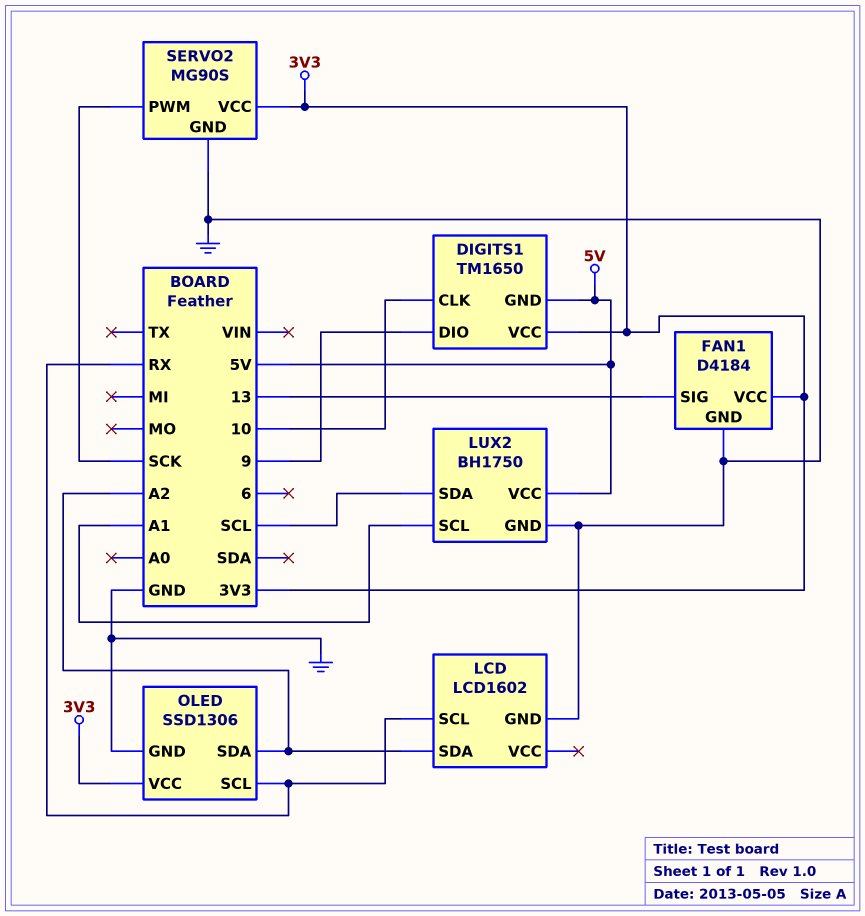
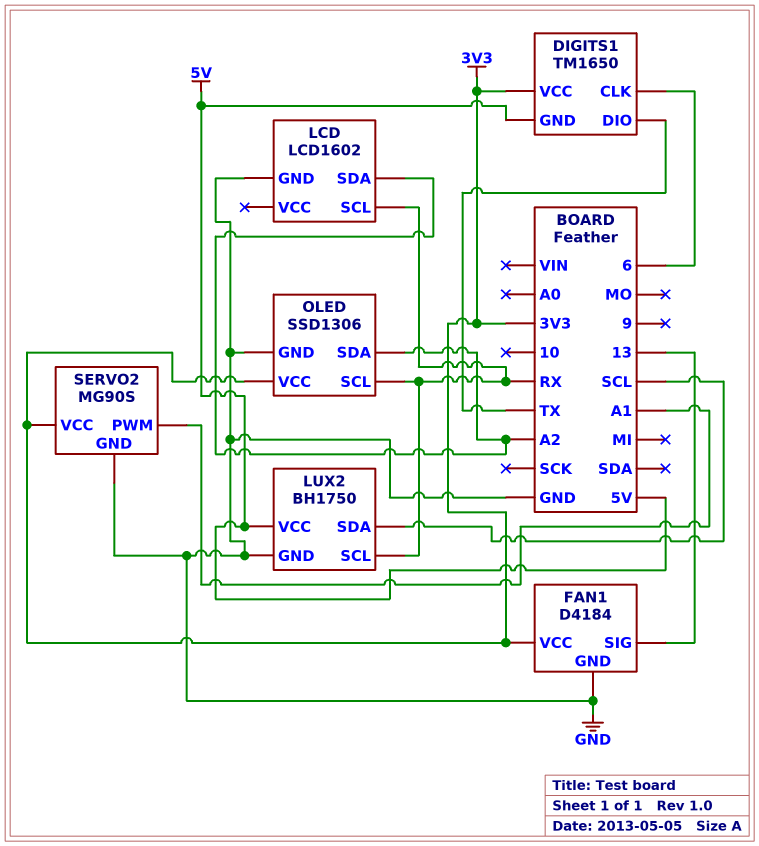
DIGITS1 pin CLK: 10 -> 6
DIGITS1 pin DIO: 9 -> TX
LUX2 pin SCL: A1 -> RX
SERVO2 pin PWM: SCK -> A1

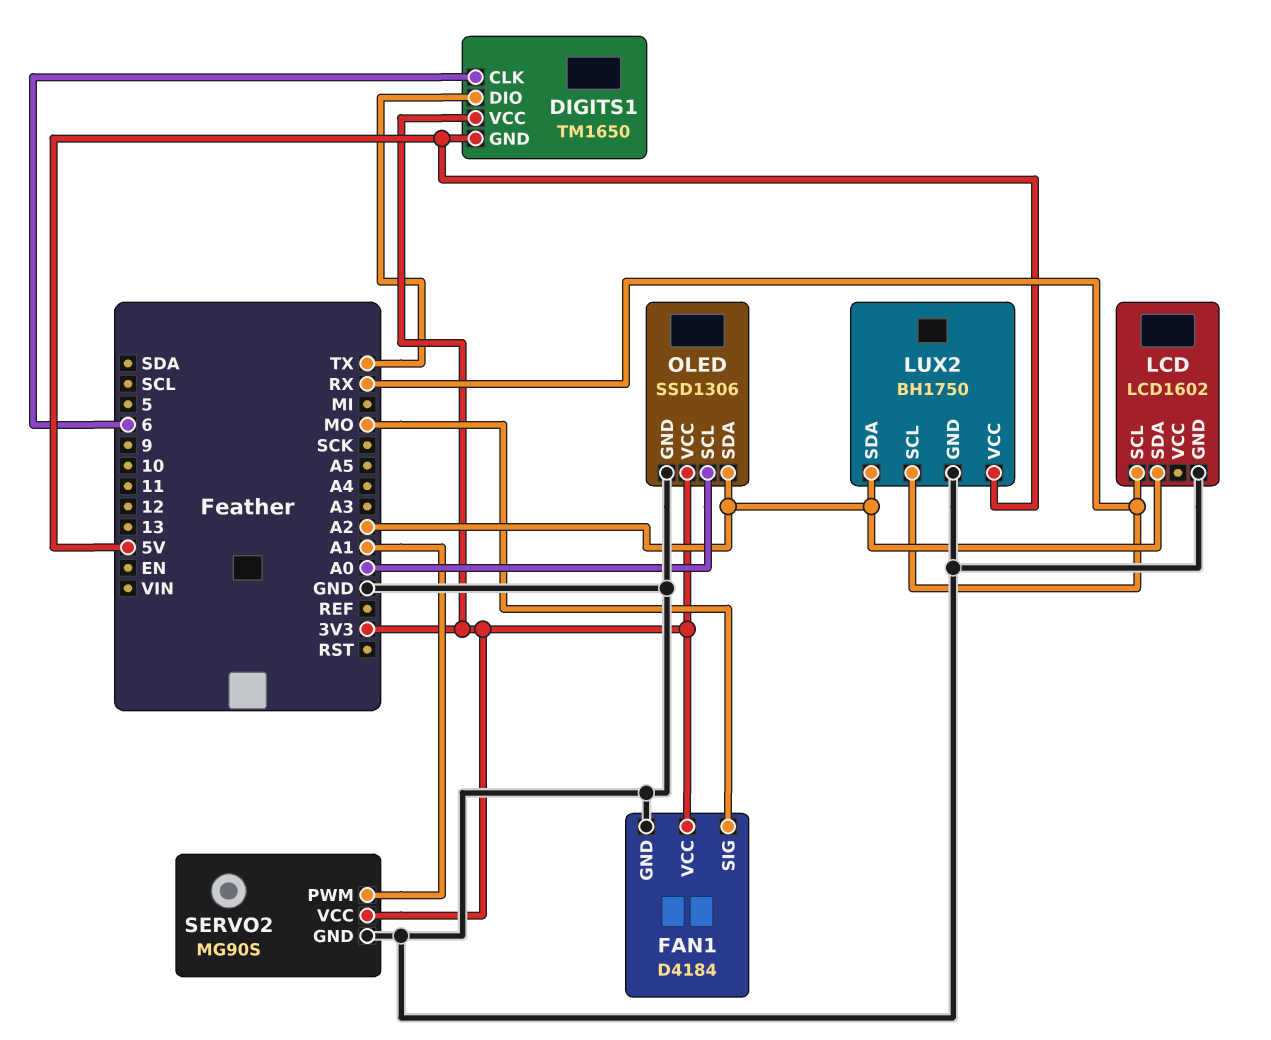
FAN1 pin SIG: 13 -> MO
LUX2 pin SDA: SCL -> A2
OLED pin SCL: RX -> A0

